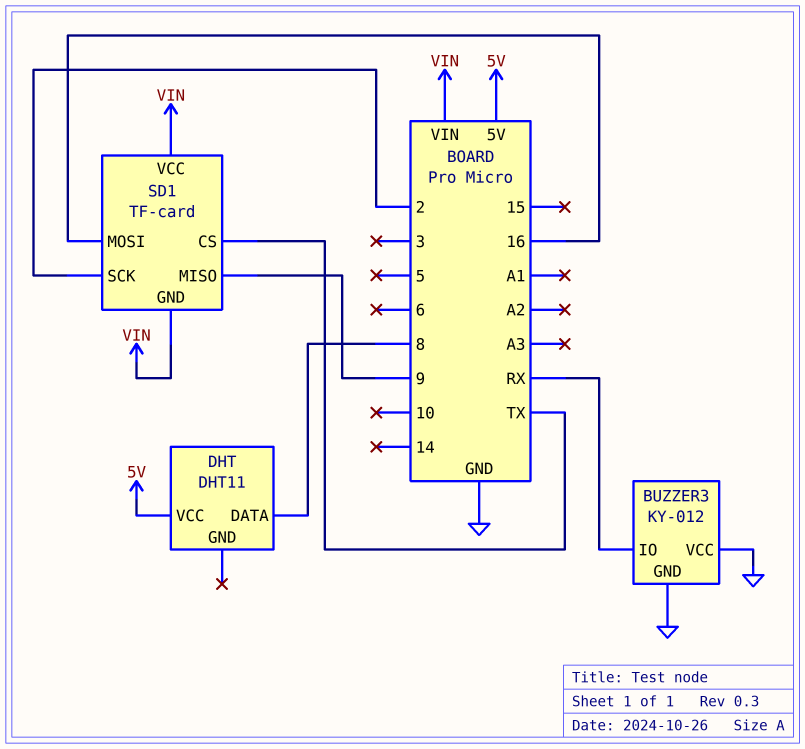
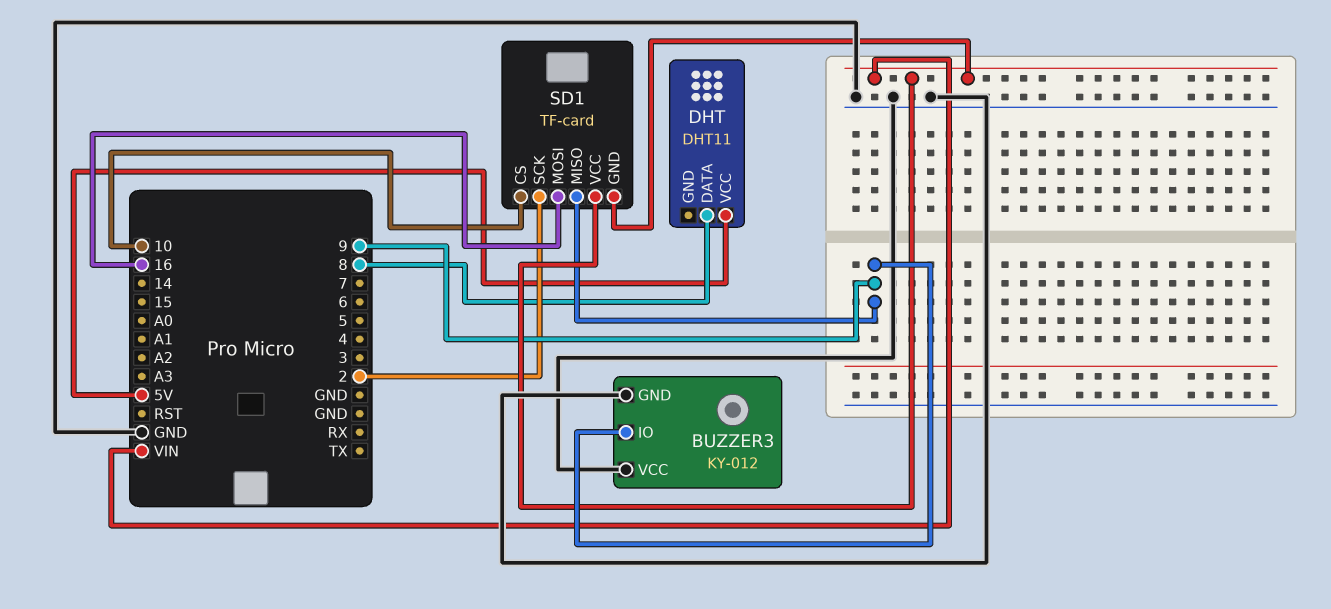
BUZZER3 pin IO: RX -> 9
SD1 pin CS: TX -> 10

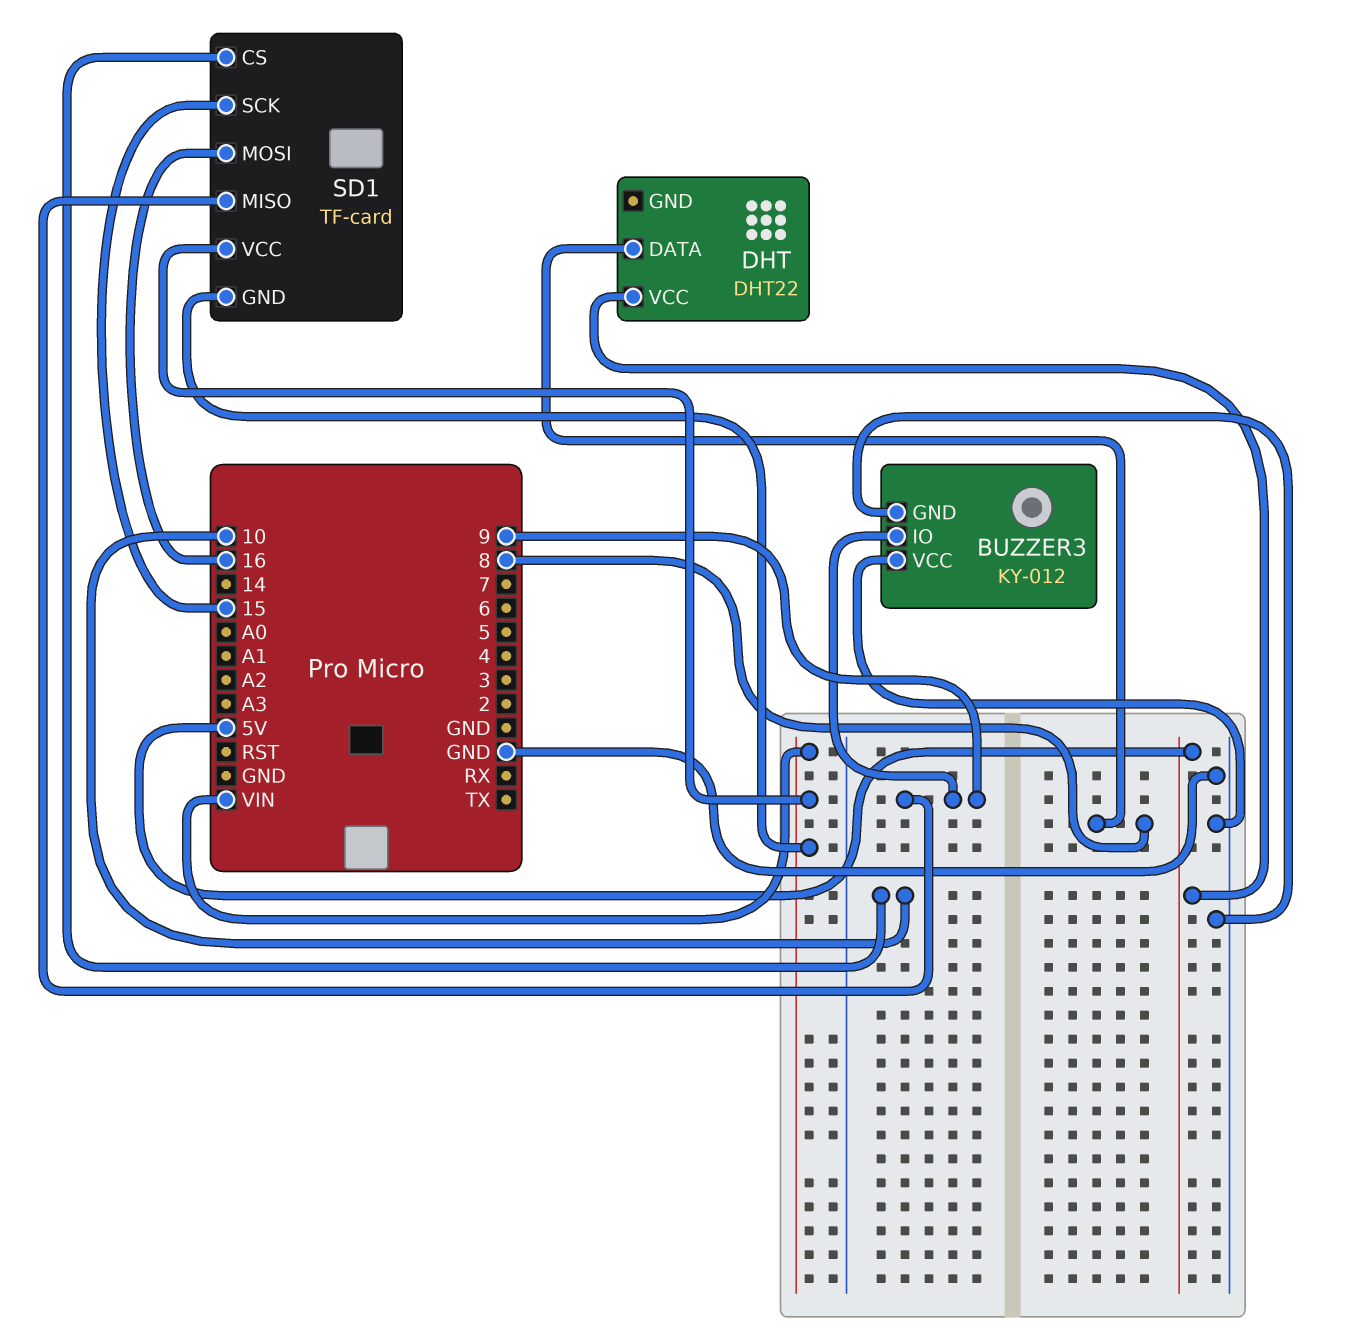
DHT: DHT11 -> DHT22
SD1 pin SCK: 2 -> 15

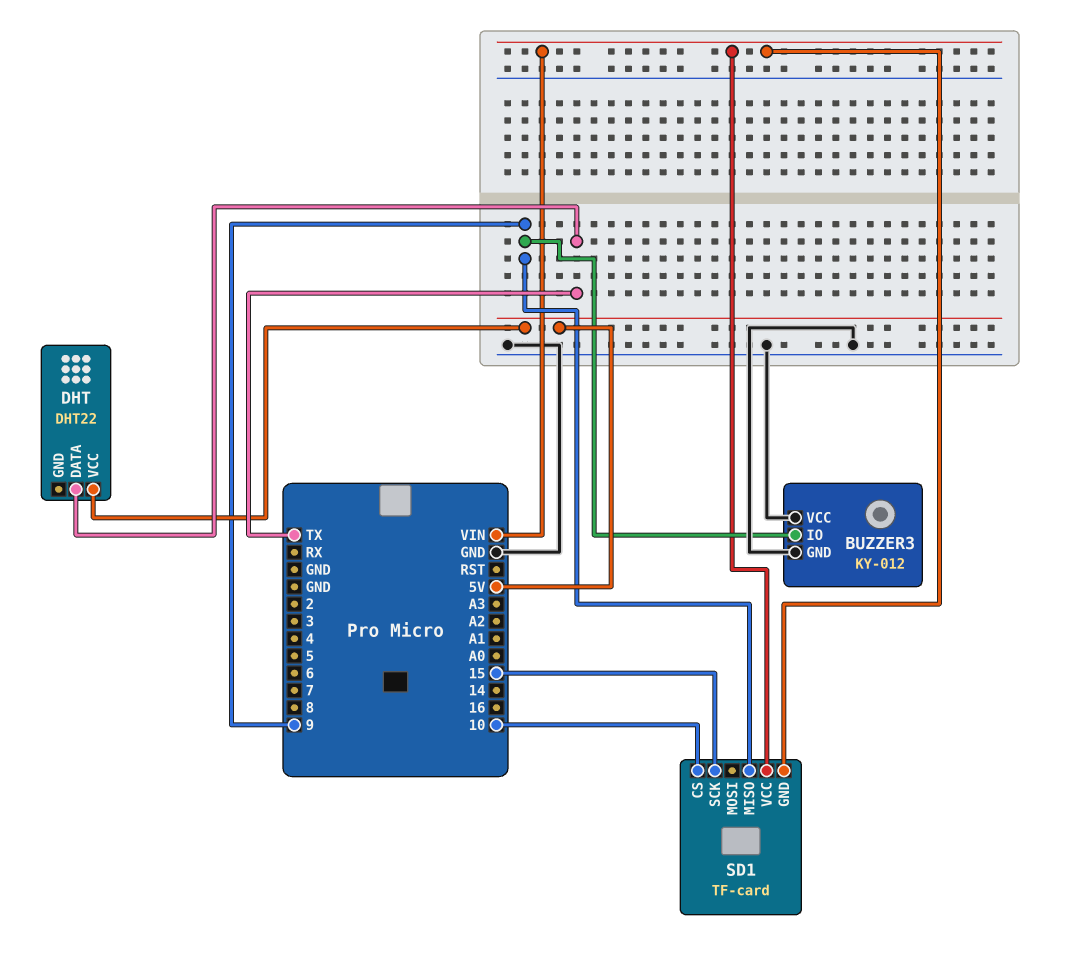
DHT pin DATA: 8 -> TX
SD1 pin MOSI: 16 -> none

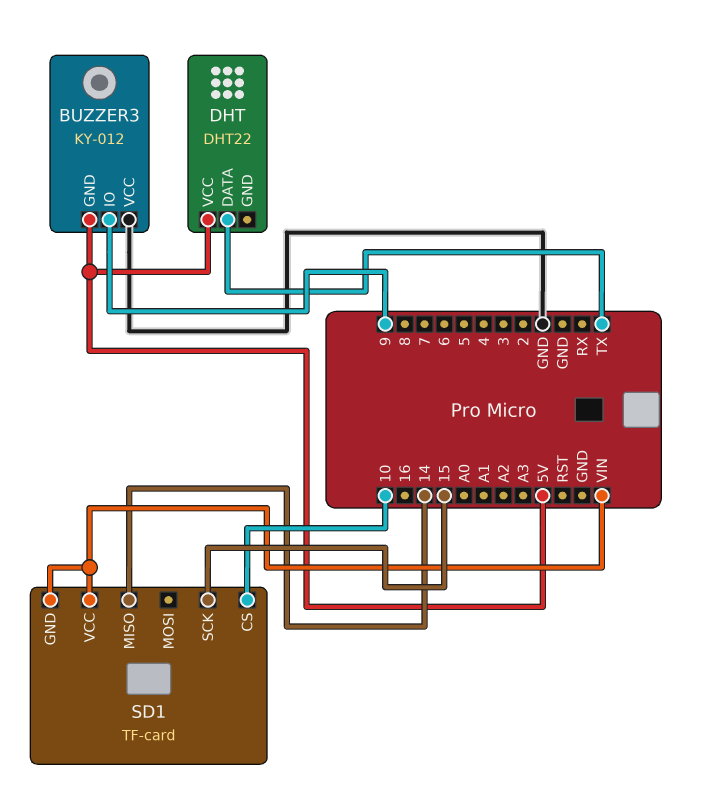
BUZZER3 pin GND: GND -> 5V
SD1 pin MISO: 9 -> 14

